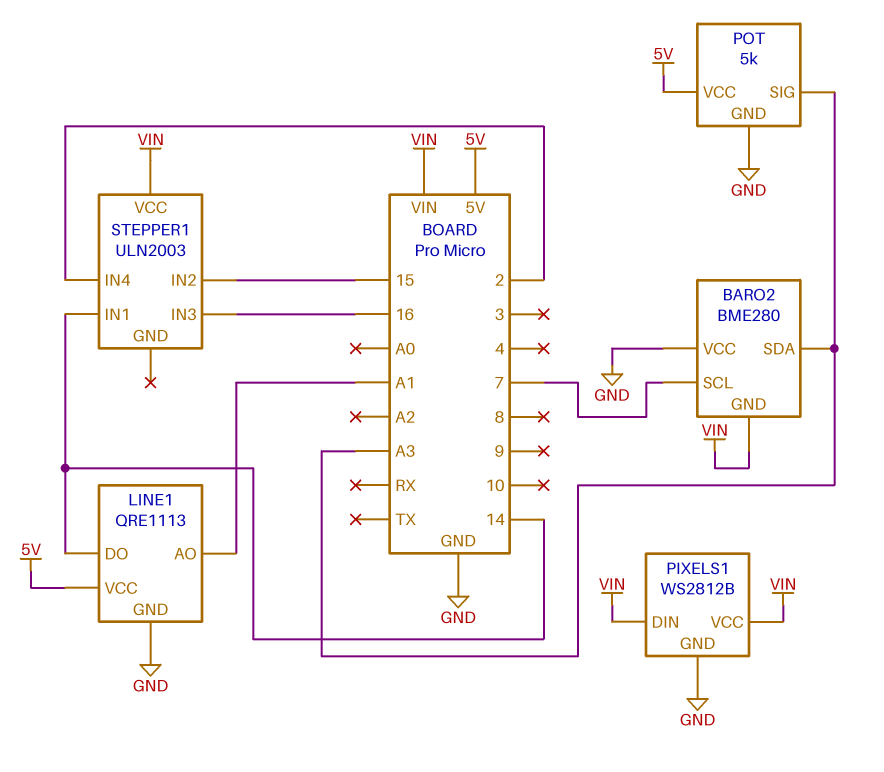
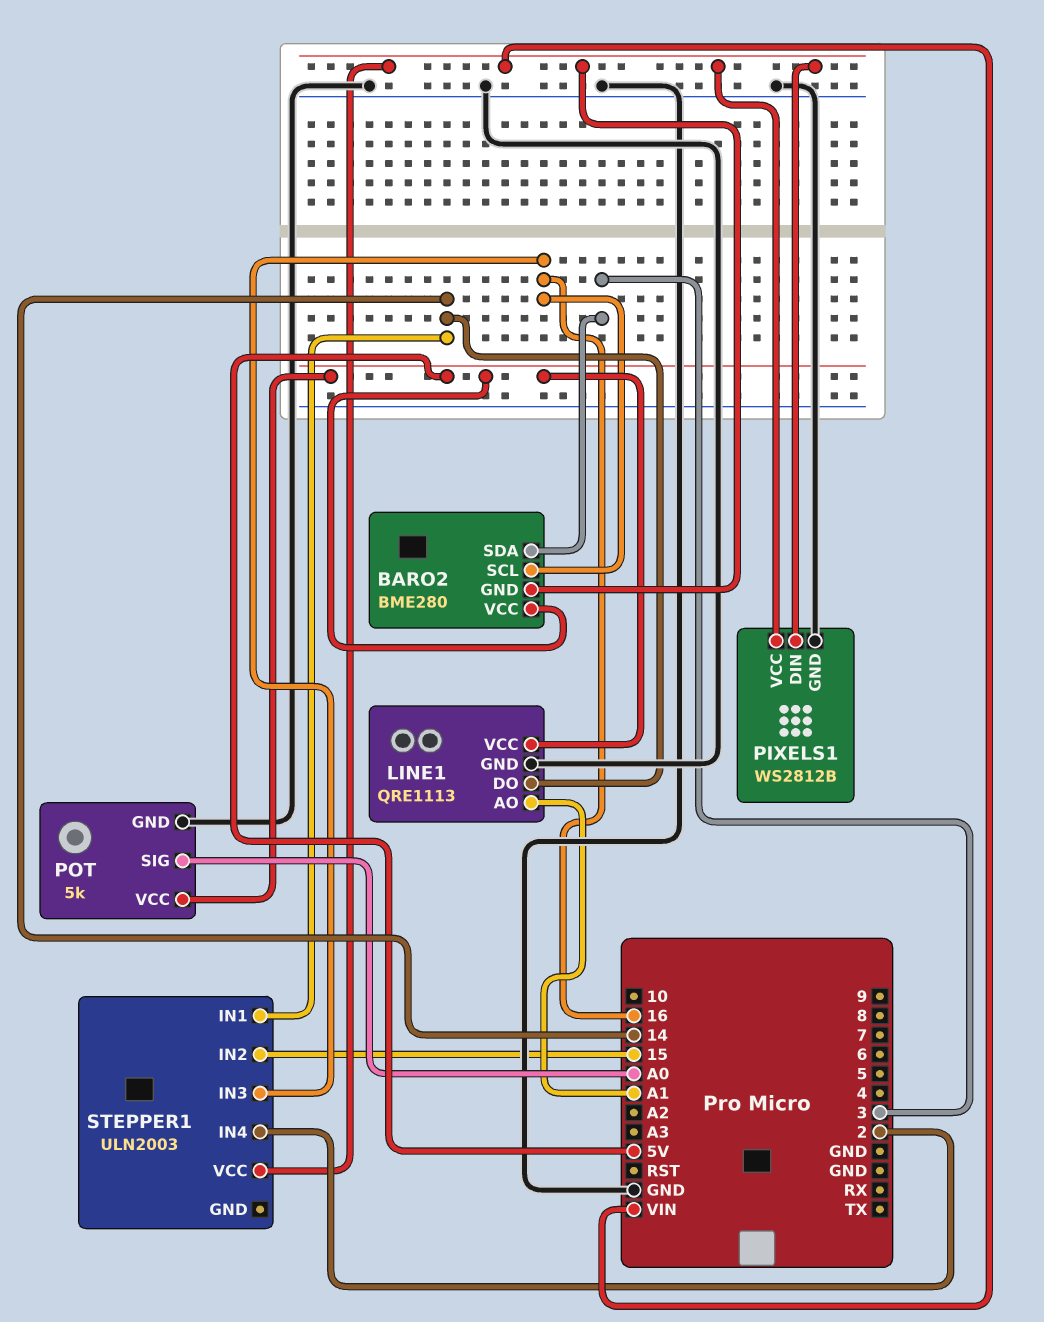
BARO2 pin SCL: 7 -> 16
BARO2 pin SDA: A3 -> 3
BARO2 pin VCC: GND -> 5V
POT pin SIG: A3 -> A0

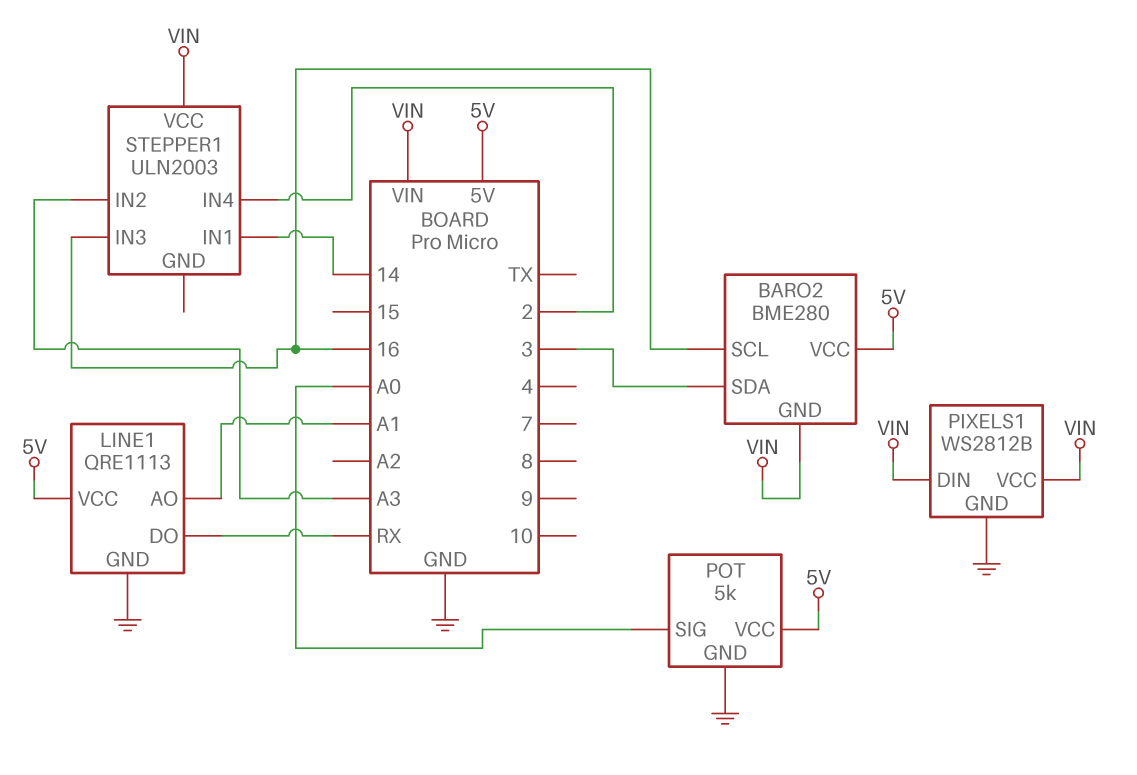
LINE1 pin DO: 14 -> RX
STEPPER1 pin IN2: 15 -> A3

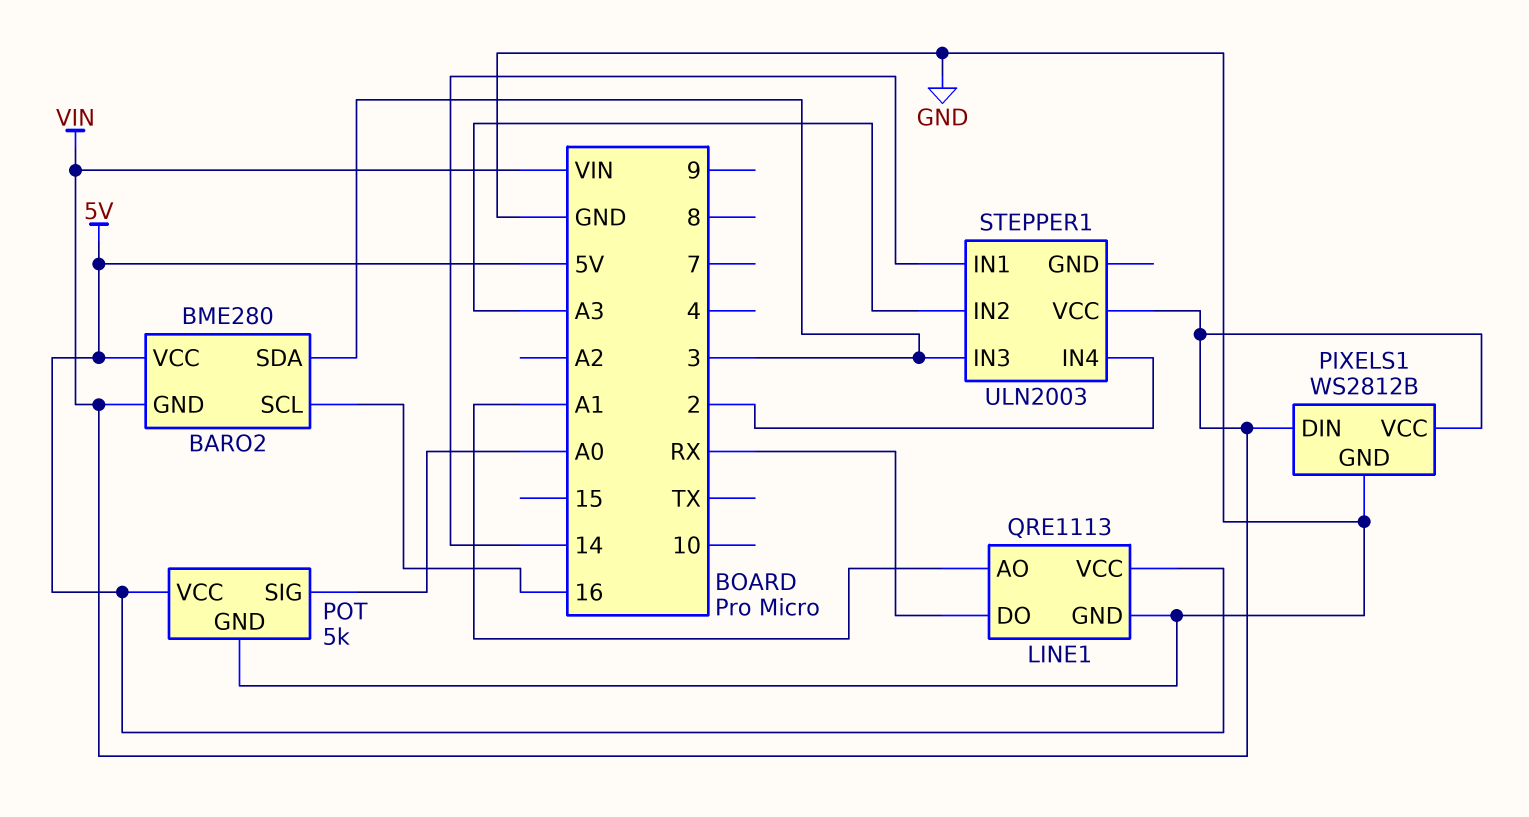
STEPPER1 pin IN3: 16 -> 3

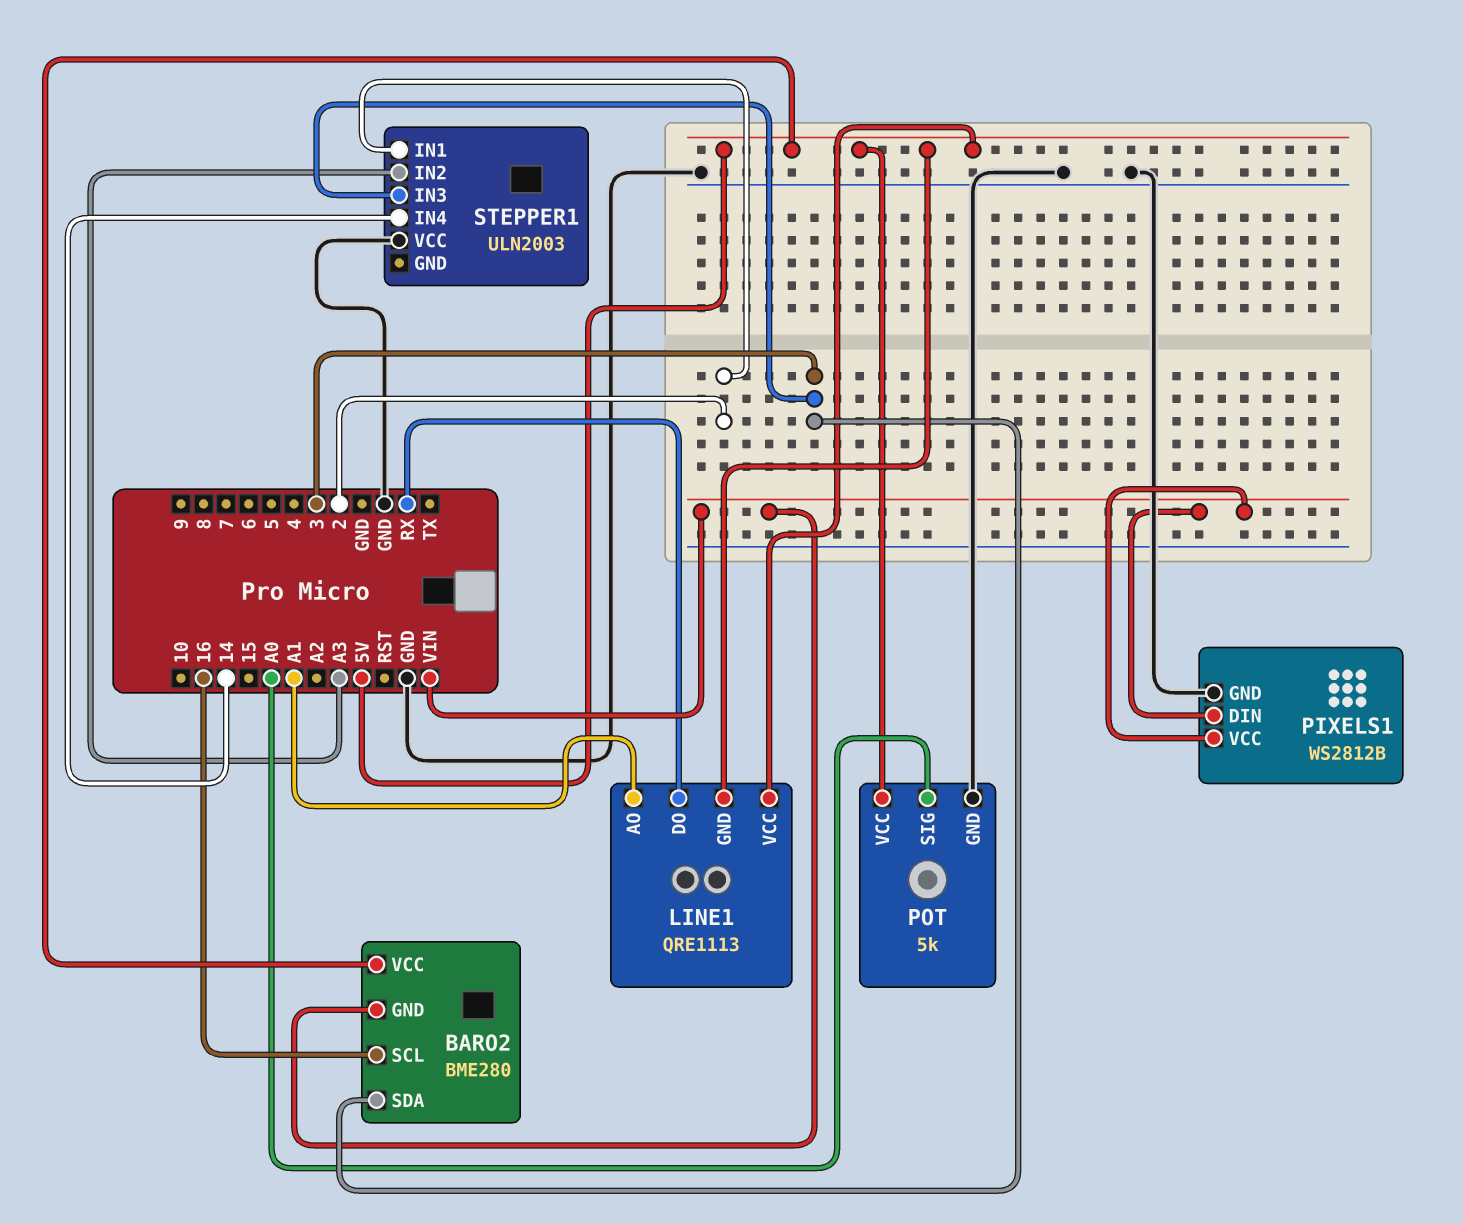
LINE1 pin GND: GND -> 5V
STEPPER1 pin IN1: 14 -> 2
STEPPER1 pin IN4: 2 -> 14
STEPPER1 pin VCC: VIN -> GND

